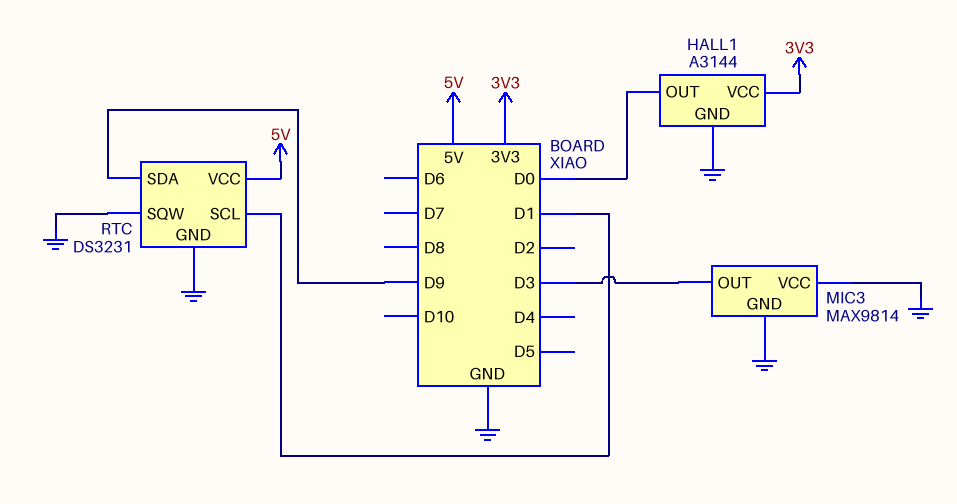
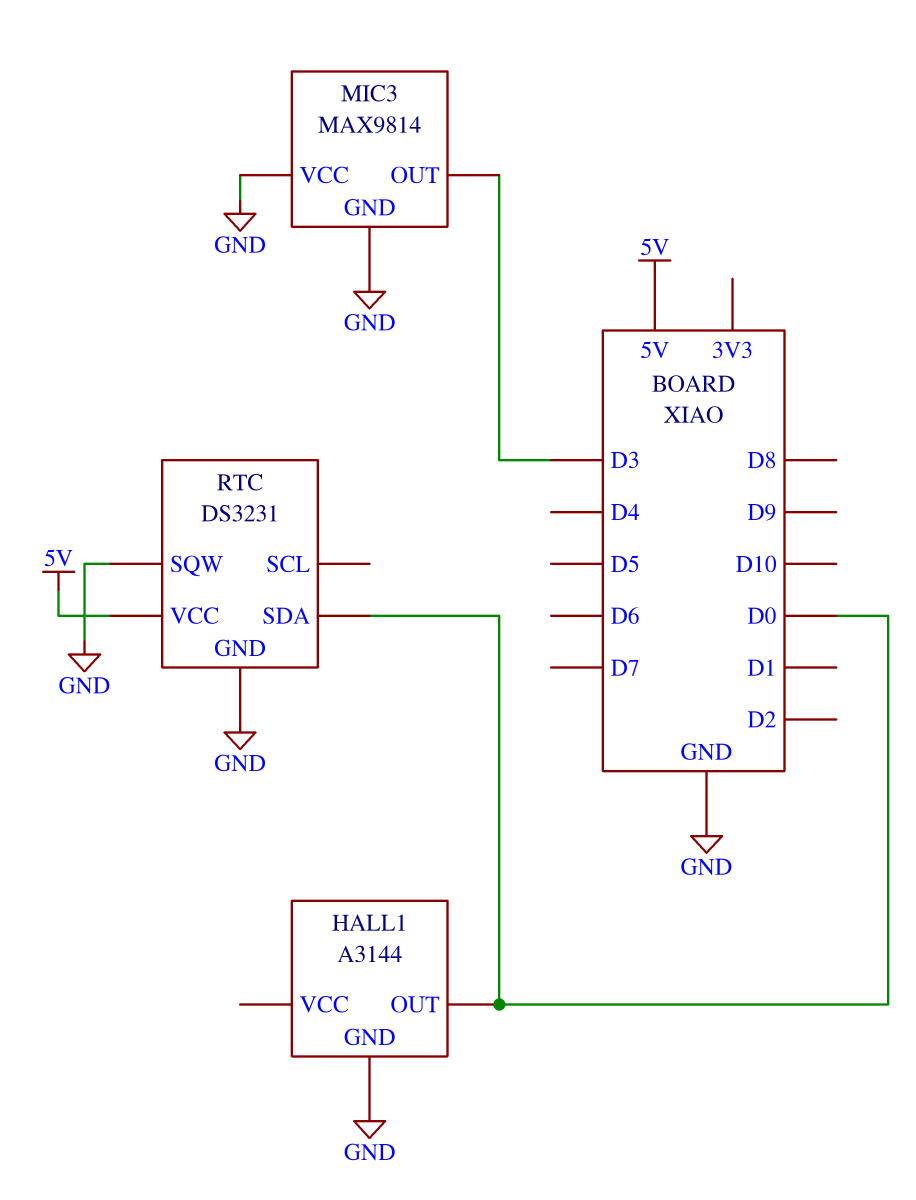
HALL1 pin VCC: 3V3 -> none
RTC pin SCL: D1 -> none
RTC pin SDA: D9 -> D0

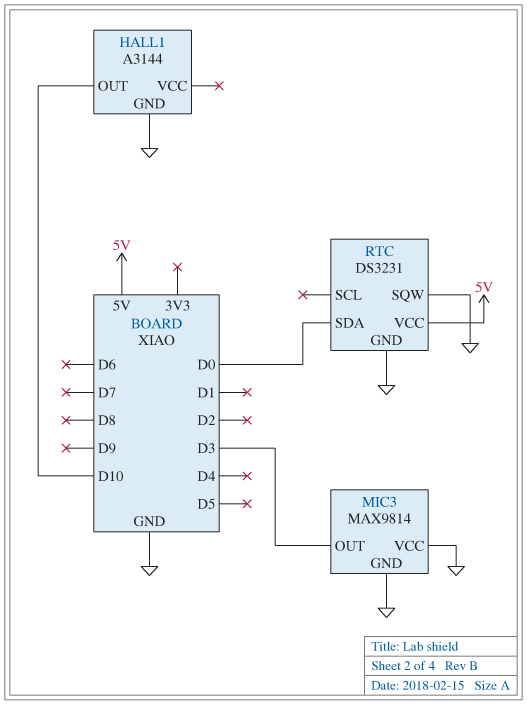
HALL1 pin OUT: D0 -> D10

